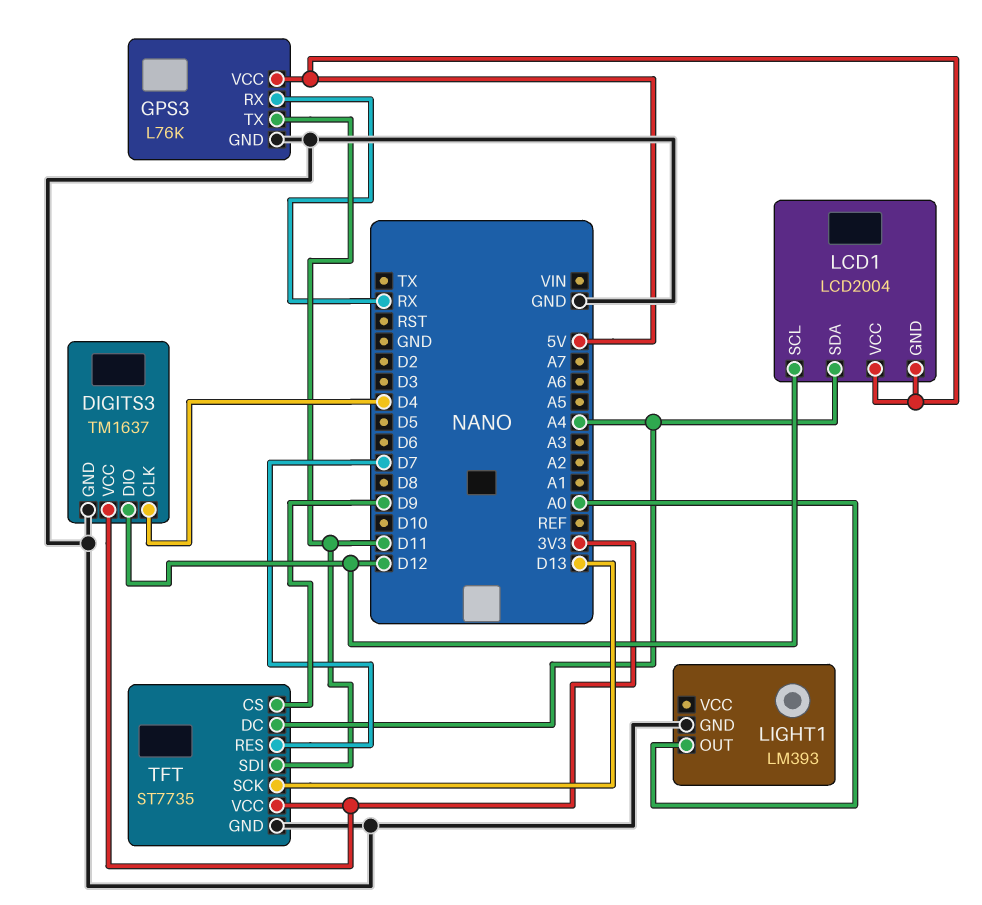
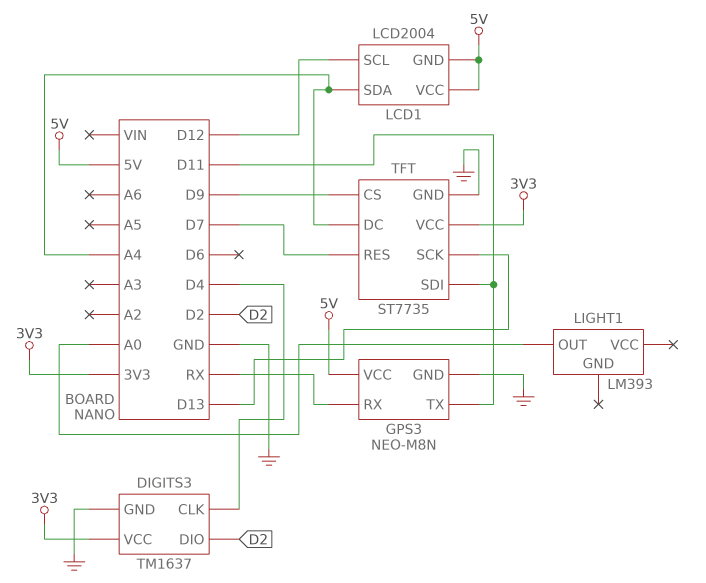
DIGITS3 pin DIO: D12 -> D2
GPS3: L76K -> NEO-M8N
LIGHT1 pin GND: GND -> none

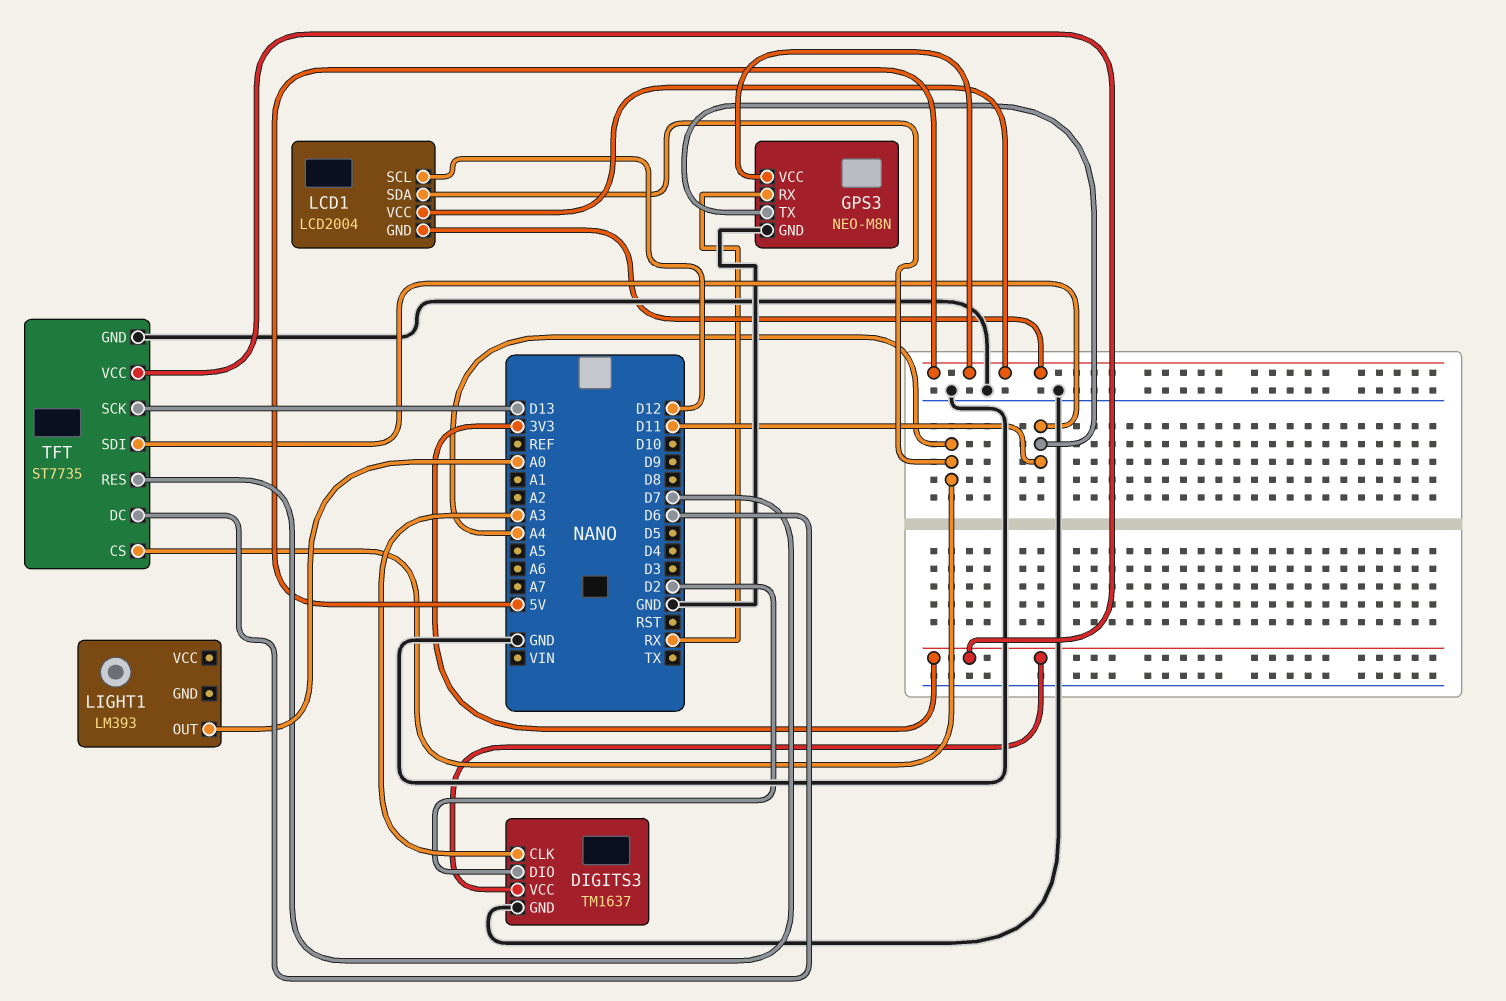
DIGITS3 pin CLK: D4 -> A3
TFT pin CS: D9 -> A4
TFT pin DC: A4 -> D6

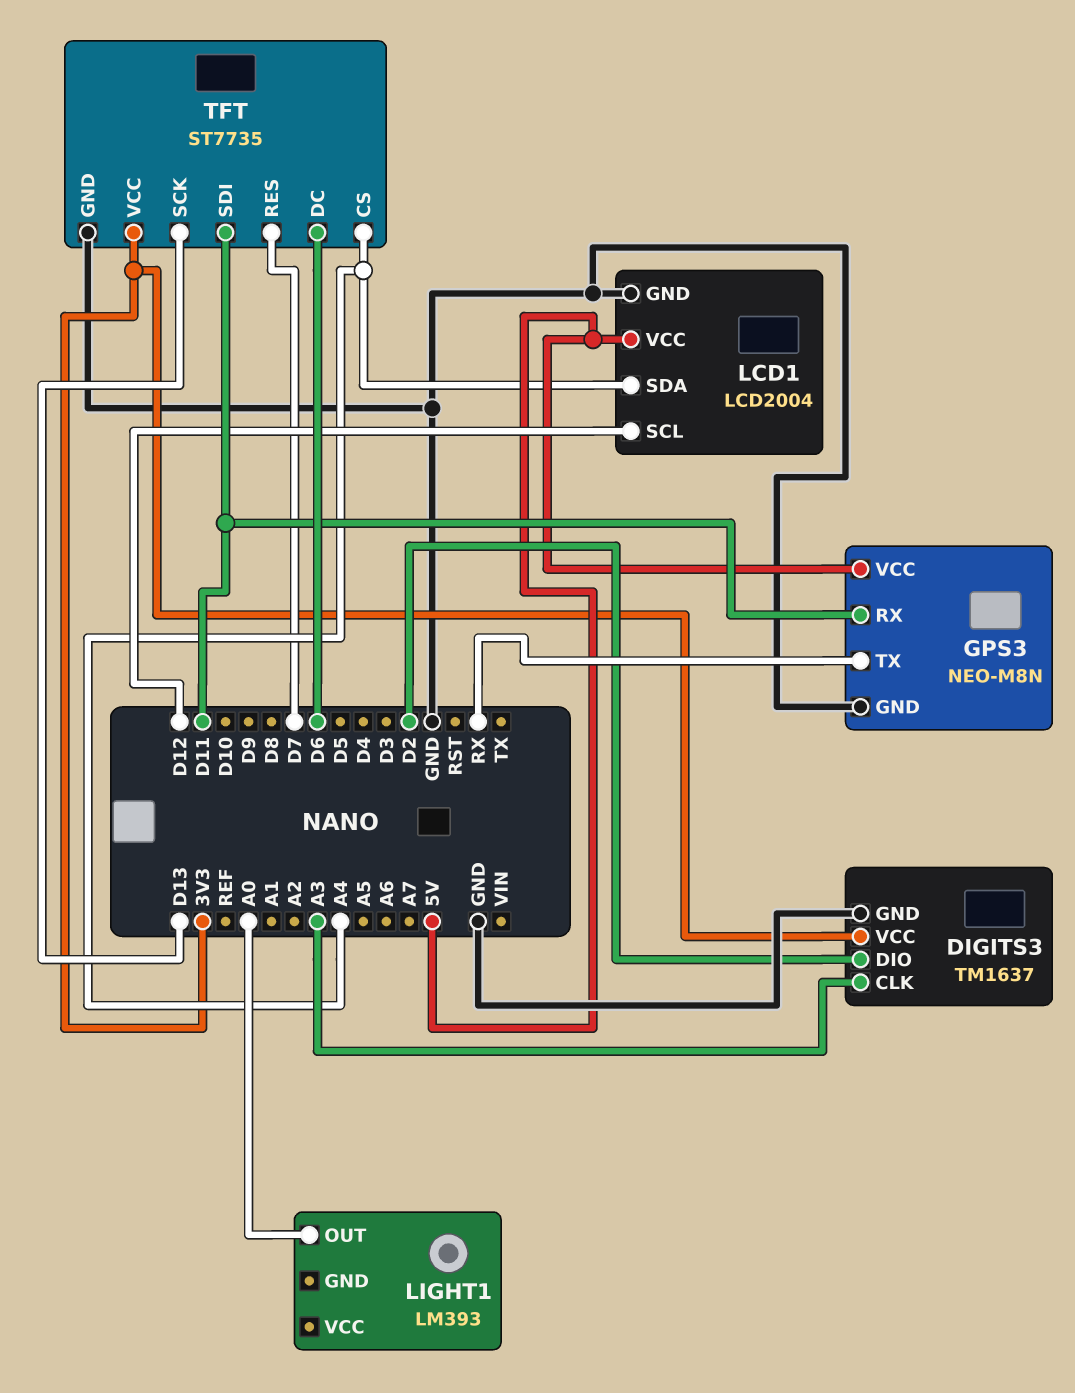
GPS3 pin RX: RX -> D11
GPS3 pin TX: D11 -> RX
LCD1 pin GND: 5V -> GND

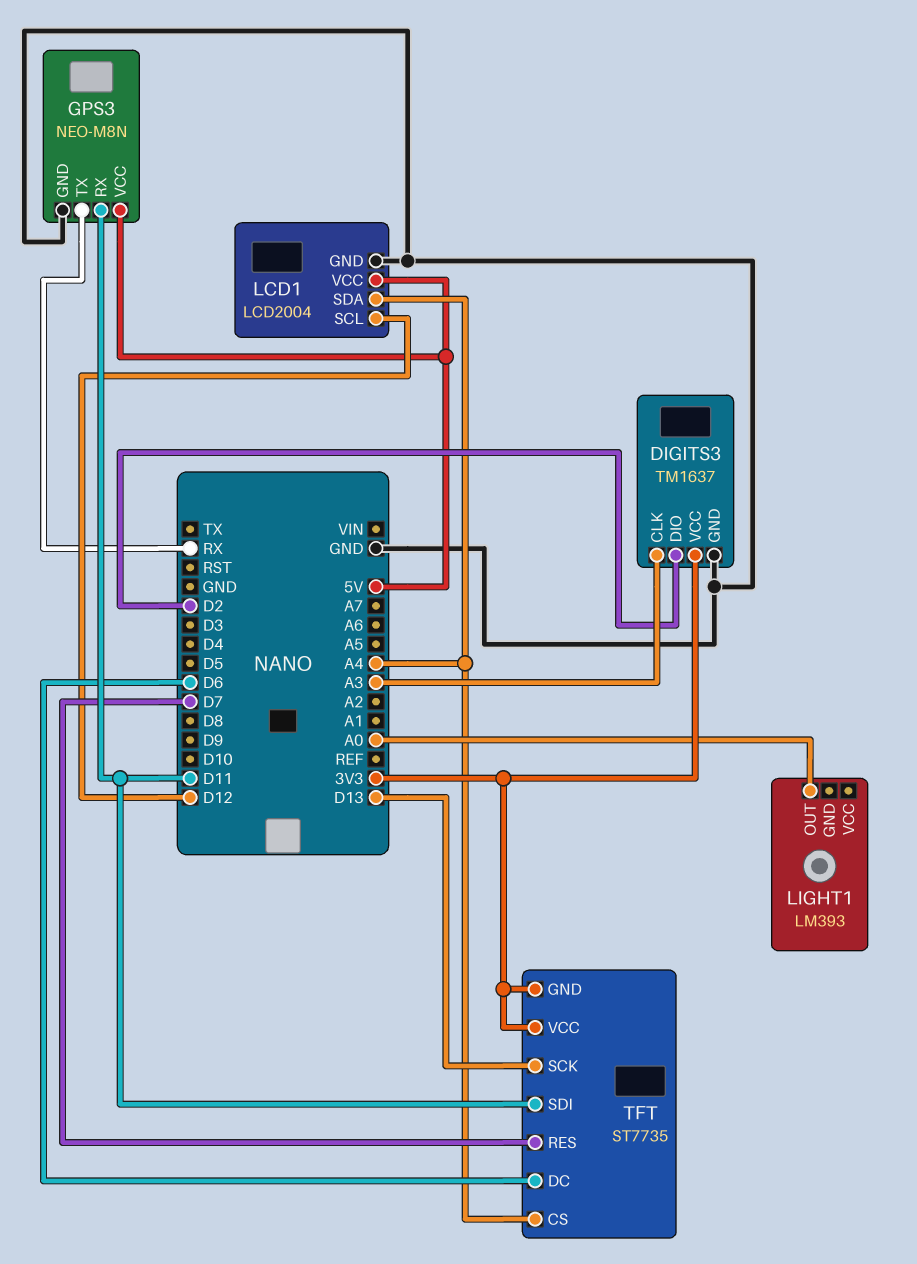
TFT pin GND: GND -> 3V3

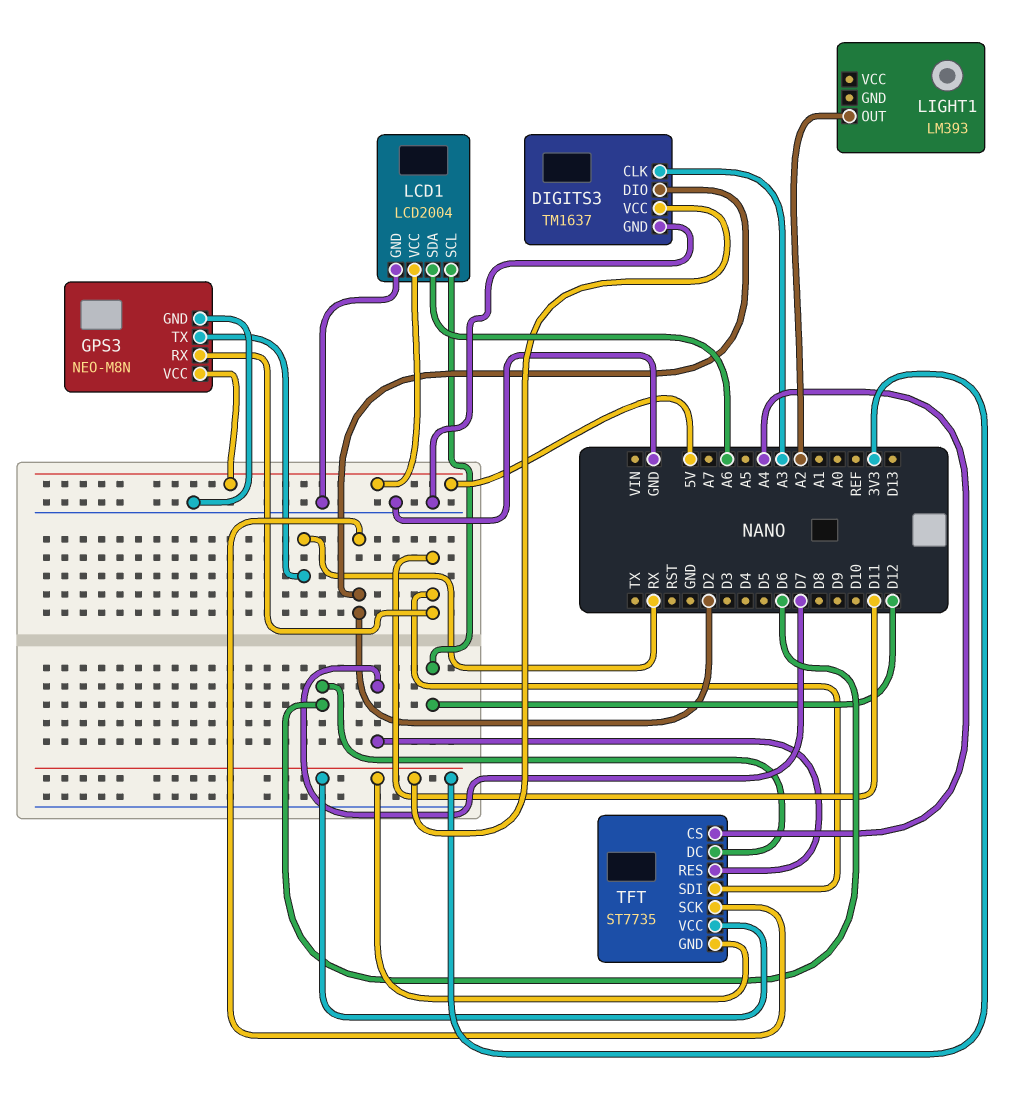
LCD1 pin SDA: A4 -> A6
LIGHT1 pin OUT: A0 -> A2
TFT pin SCK: D13 -> D2

